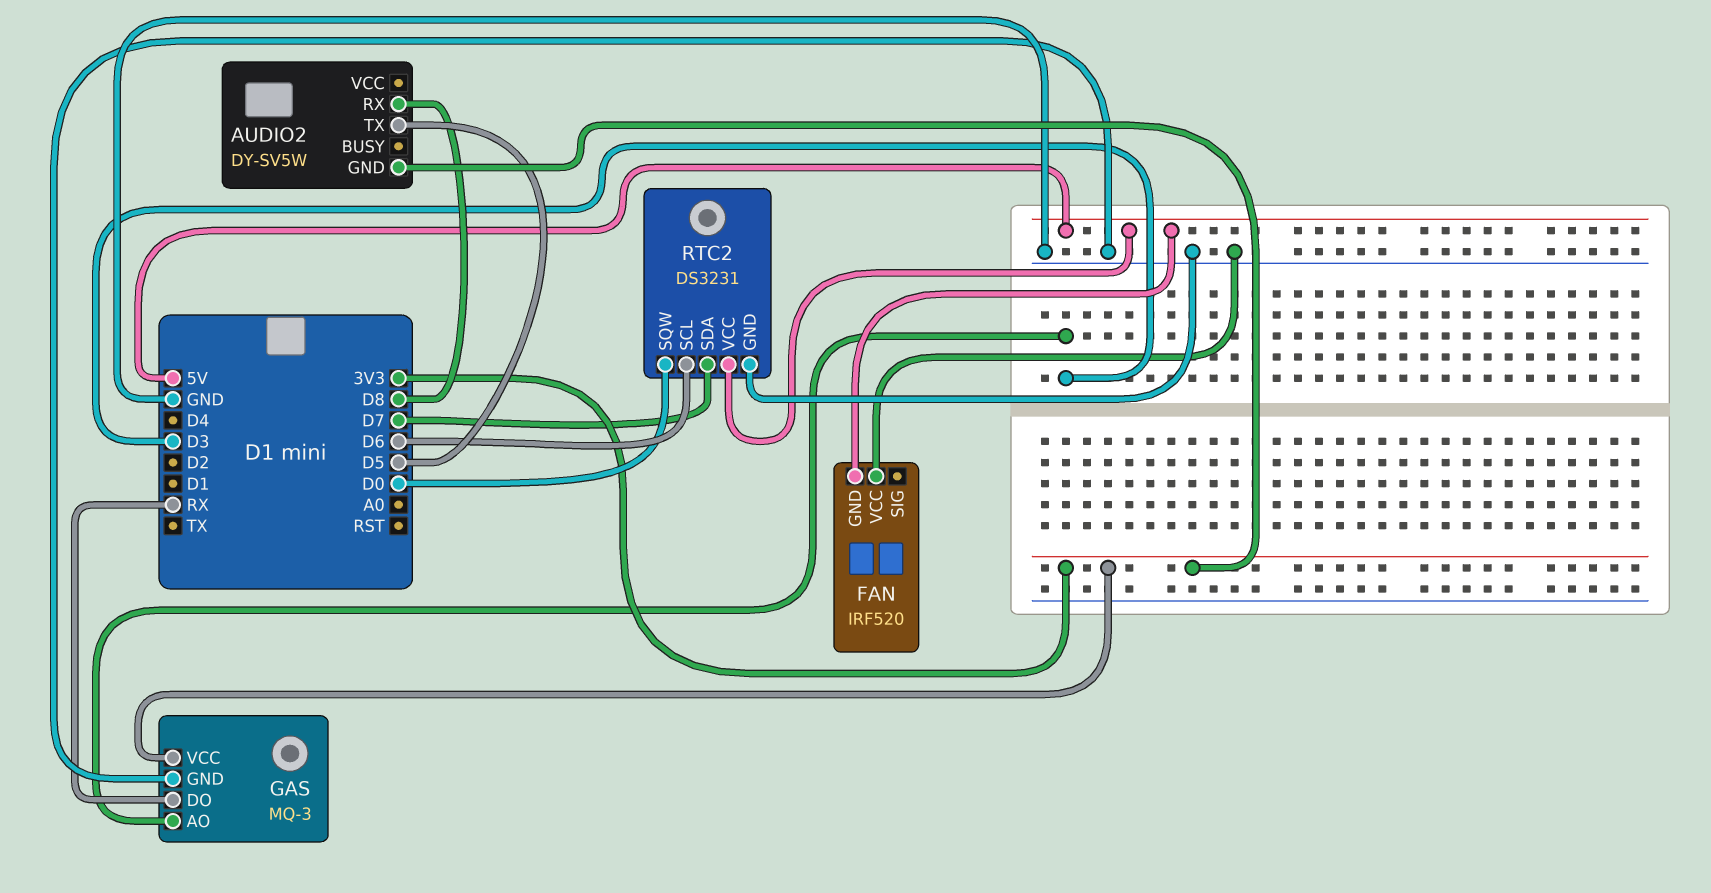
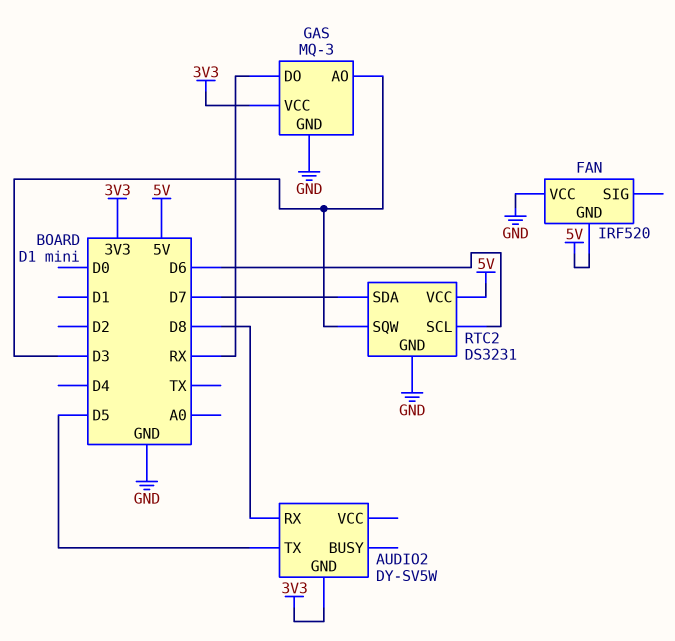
RTC2 pin SQW: D0 -> D3

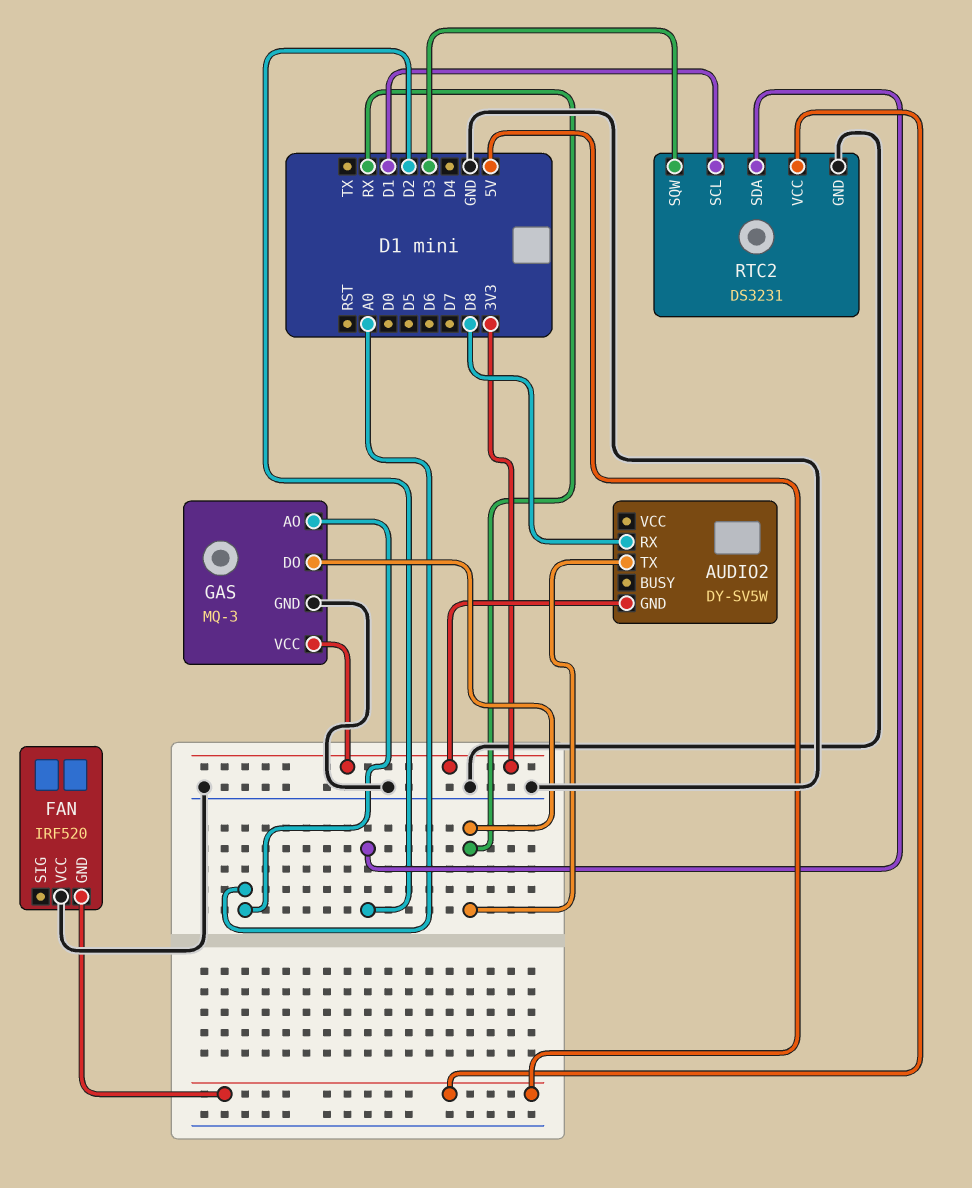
AUDIO2 pin TX: D5 -> RX
GAS pin AO: D3 -> A0
RTC2 pin SCL: D6 -> D1
RTC2 pin SDA: D7 -> D2

